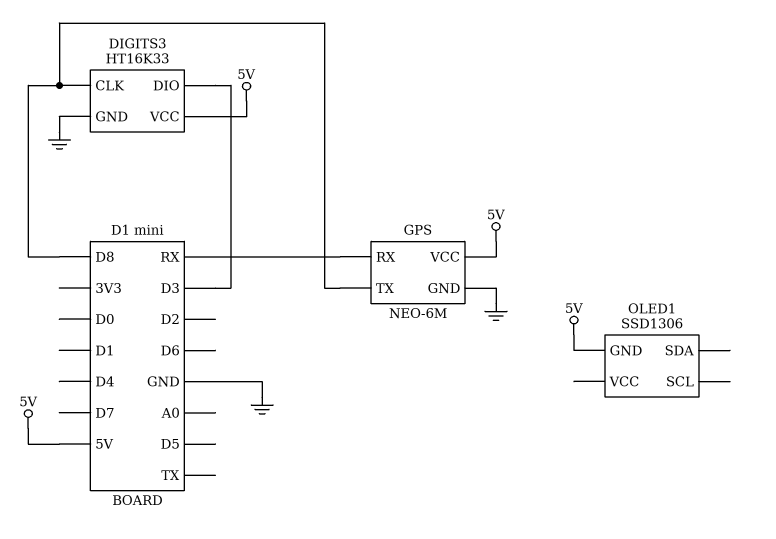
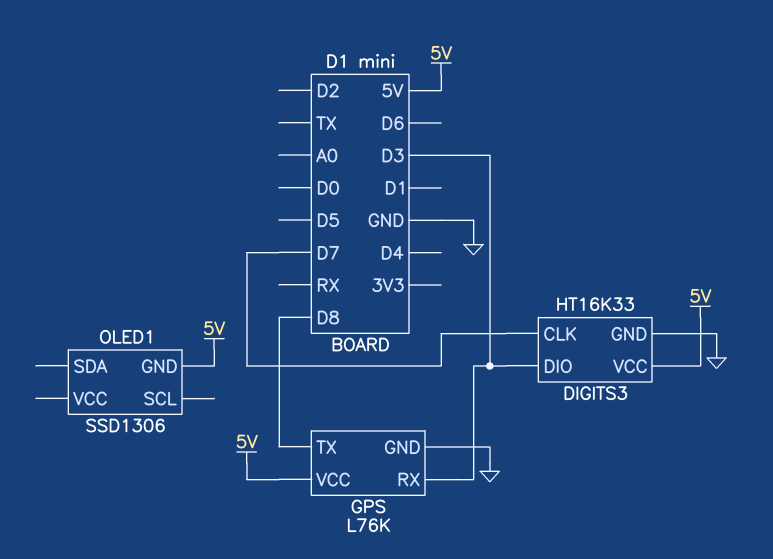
DIGITS3 pin CLK: D8 -> D7
GPS: NEO-6M -> L76K
GPS pin RX: RX -> D3

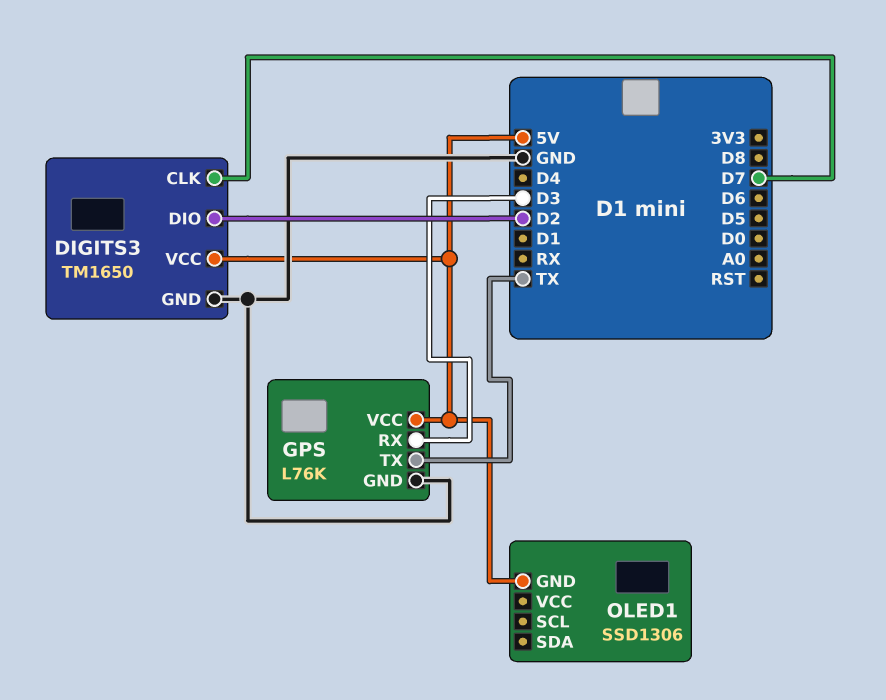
DIGITS3: HT16K33 -> TM1650
DIGITS3 pin DIO: D3 -> D2
GPS pin TX: D8 -> TX

